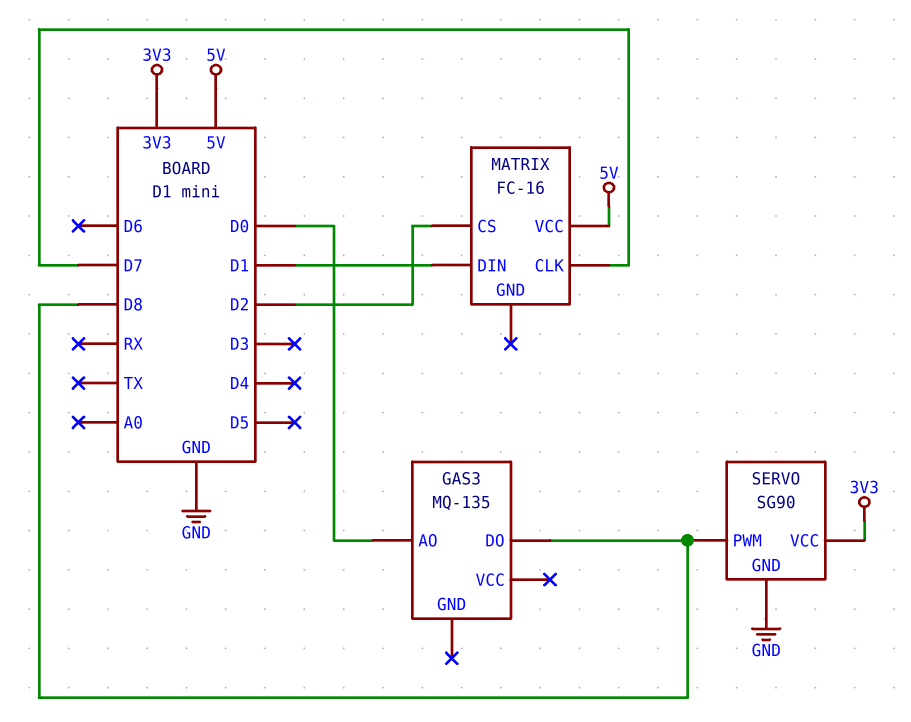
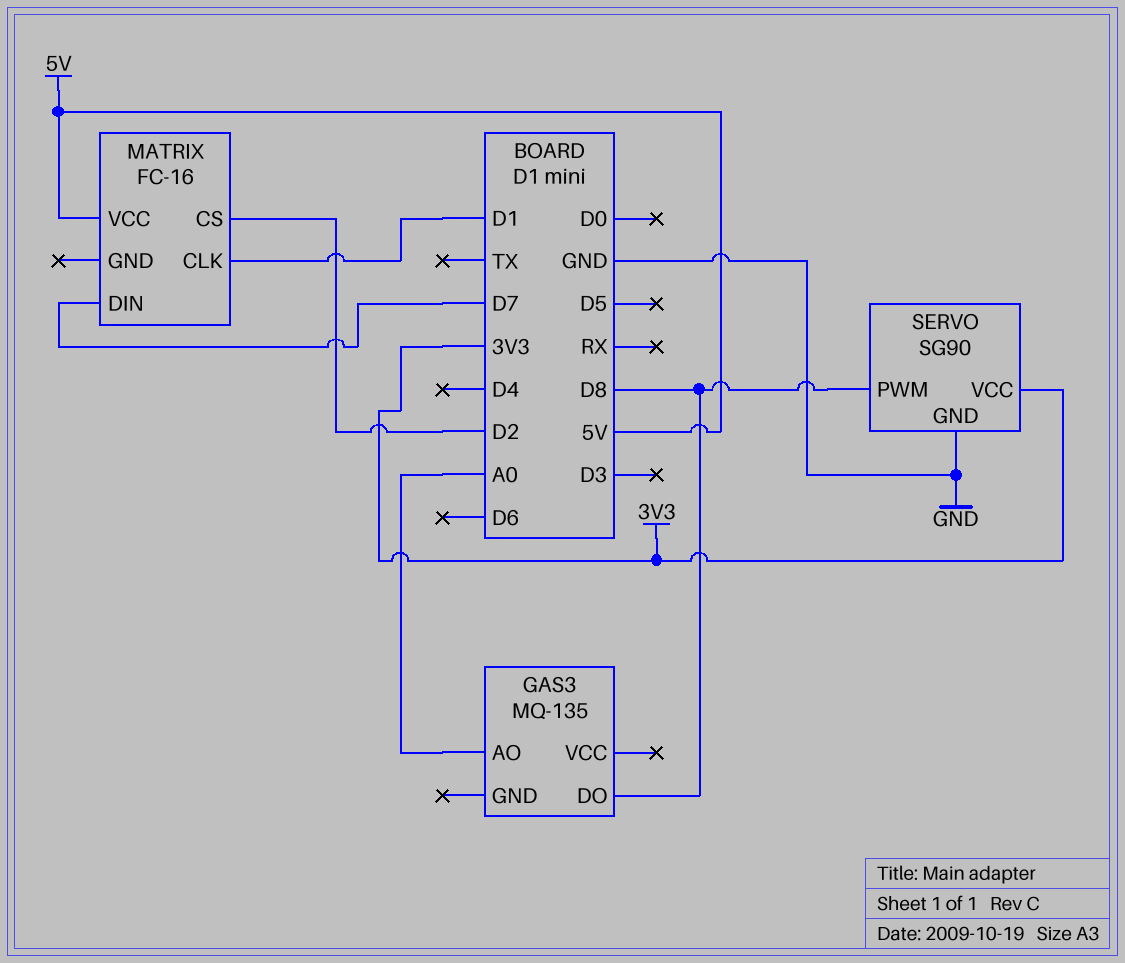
GAS3 pin AO: D0 -> A0
MATRIX pin CLK: D7 -> D1
MATRIX pin DIN: D1 -> D7

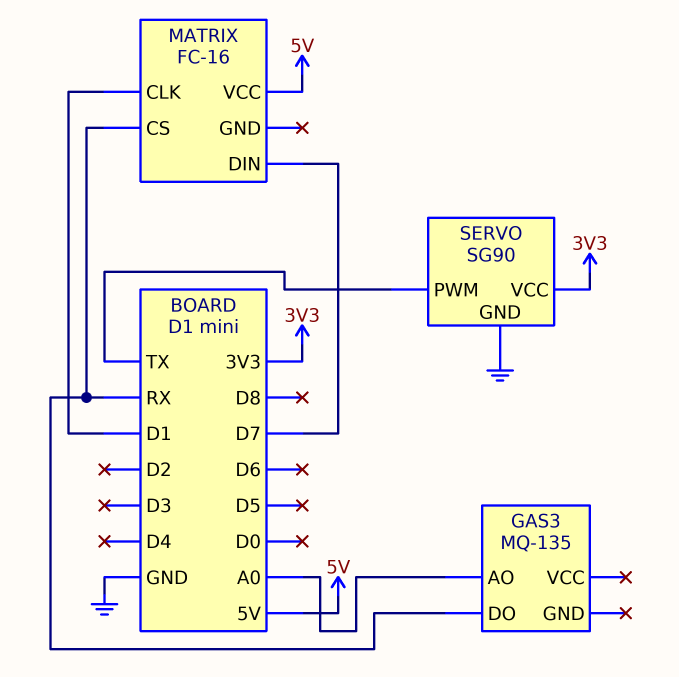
GAS3 pin DO: D8 -> RX
MATRIX pin CS: D2 -> RX
SERVO pin PWM: D8 -> TX

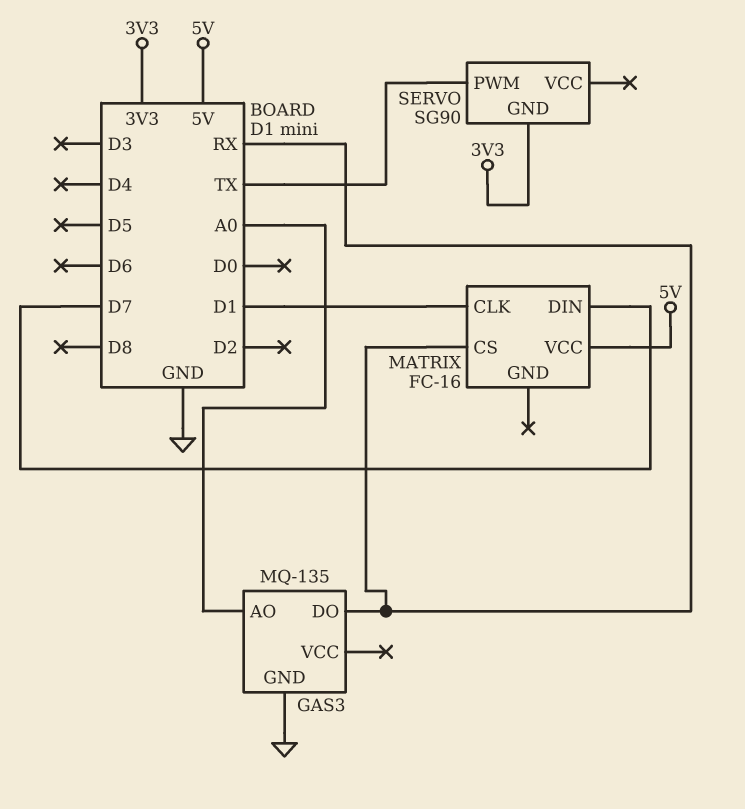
GAS3 pin GND: none -> GND
SERVO pin GND: GND -> 3V3
SERVO pin VCC: 3V3 -> none

